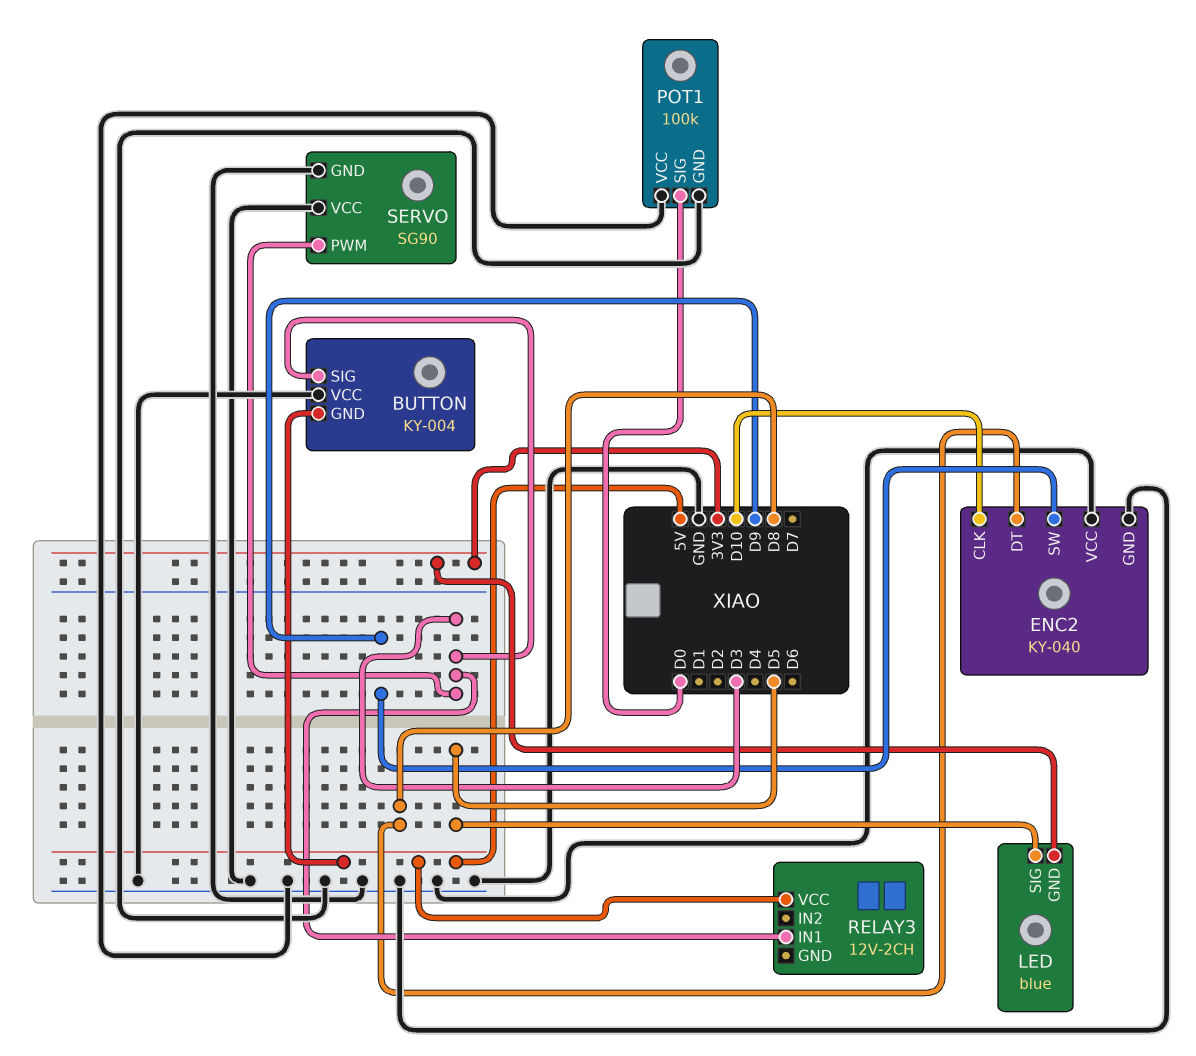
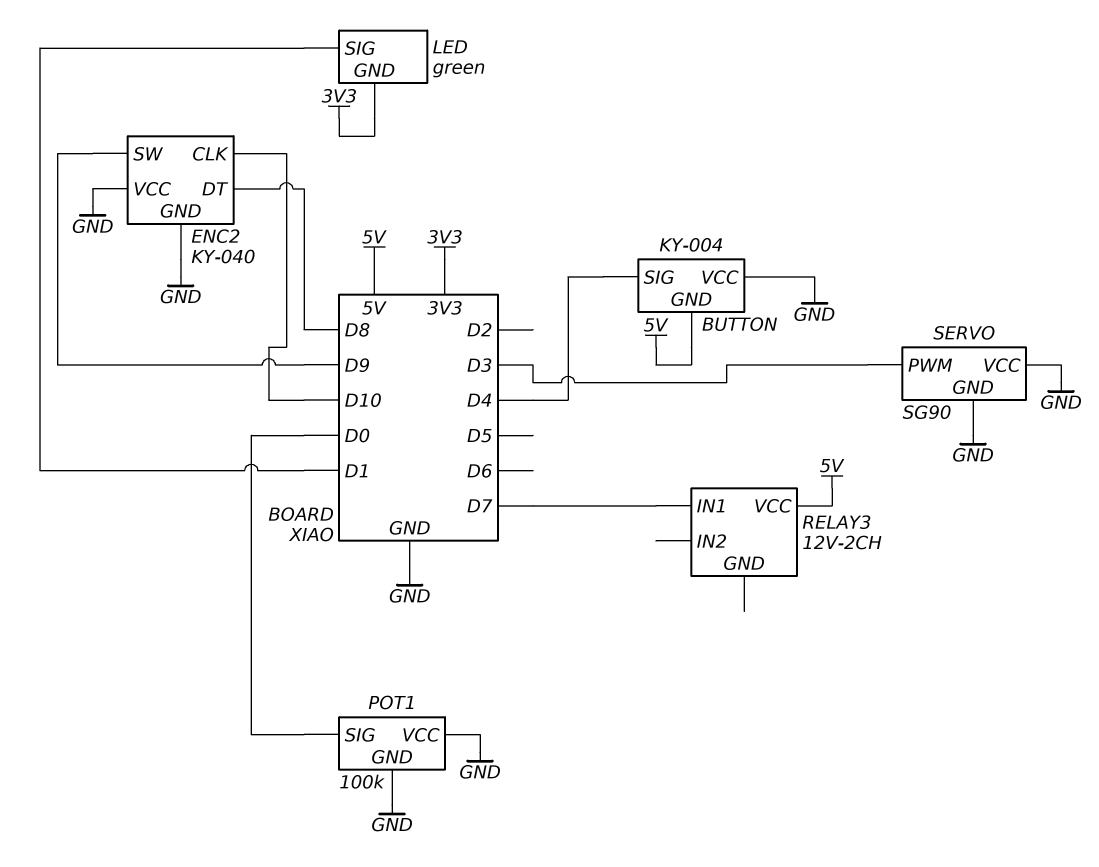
BUTTON pin SIG: D3 -> D4
LED: blue -> green
LED pin SIG: D5 -> D1
RELAY3 pin IN1: D3 -> D7

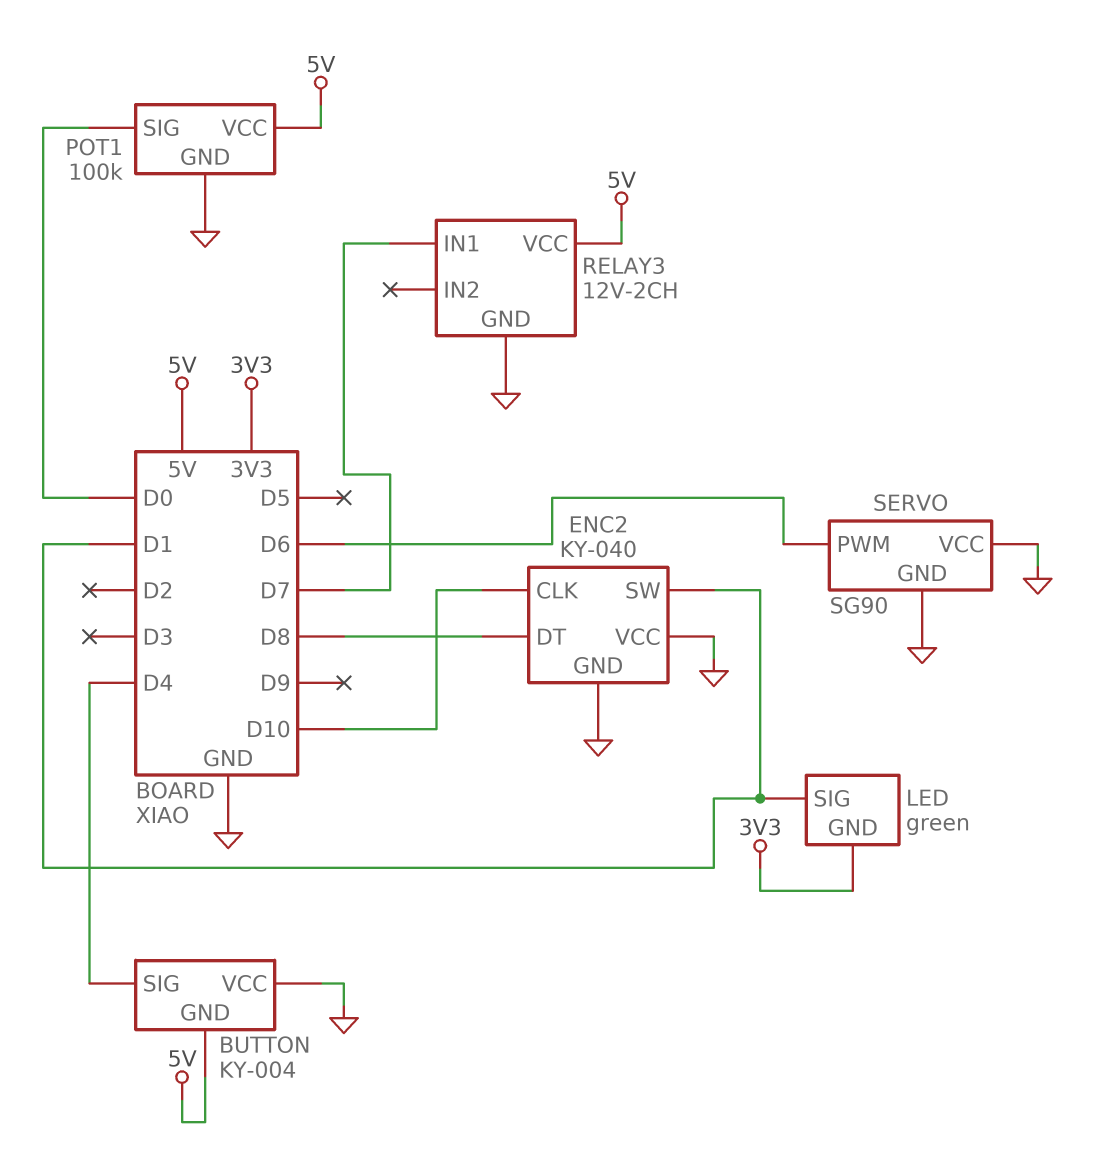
ENC2 pin SW: D9 -> D1
POT1 pin VCC: GND -> 5V
RELAY3 pin GND: none -> GND
SERVO pin PWM: D3 -> D6

